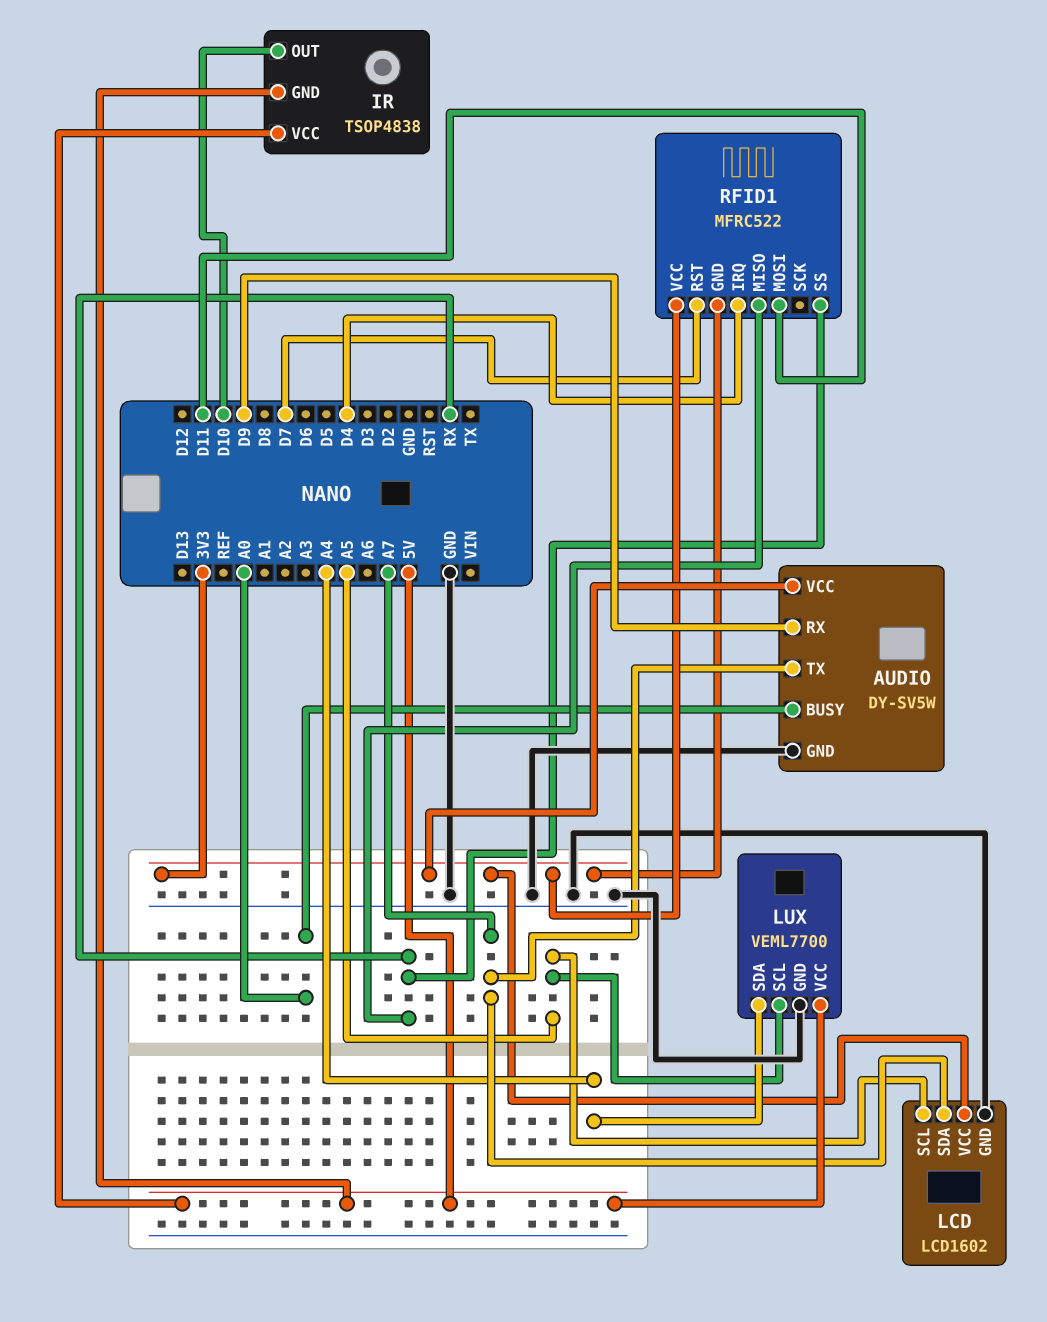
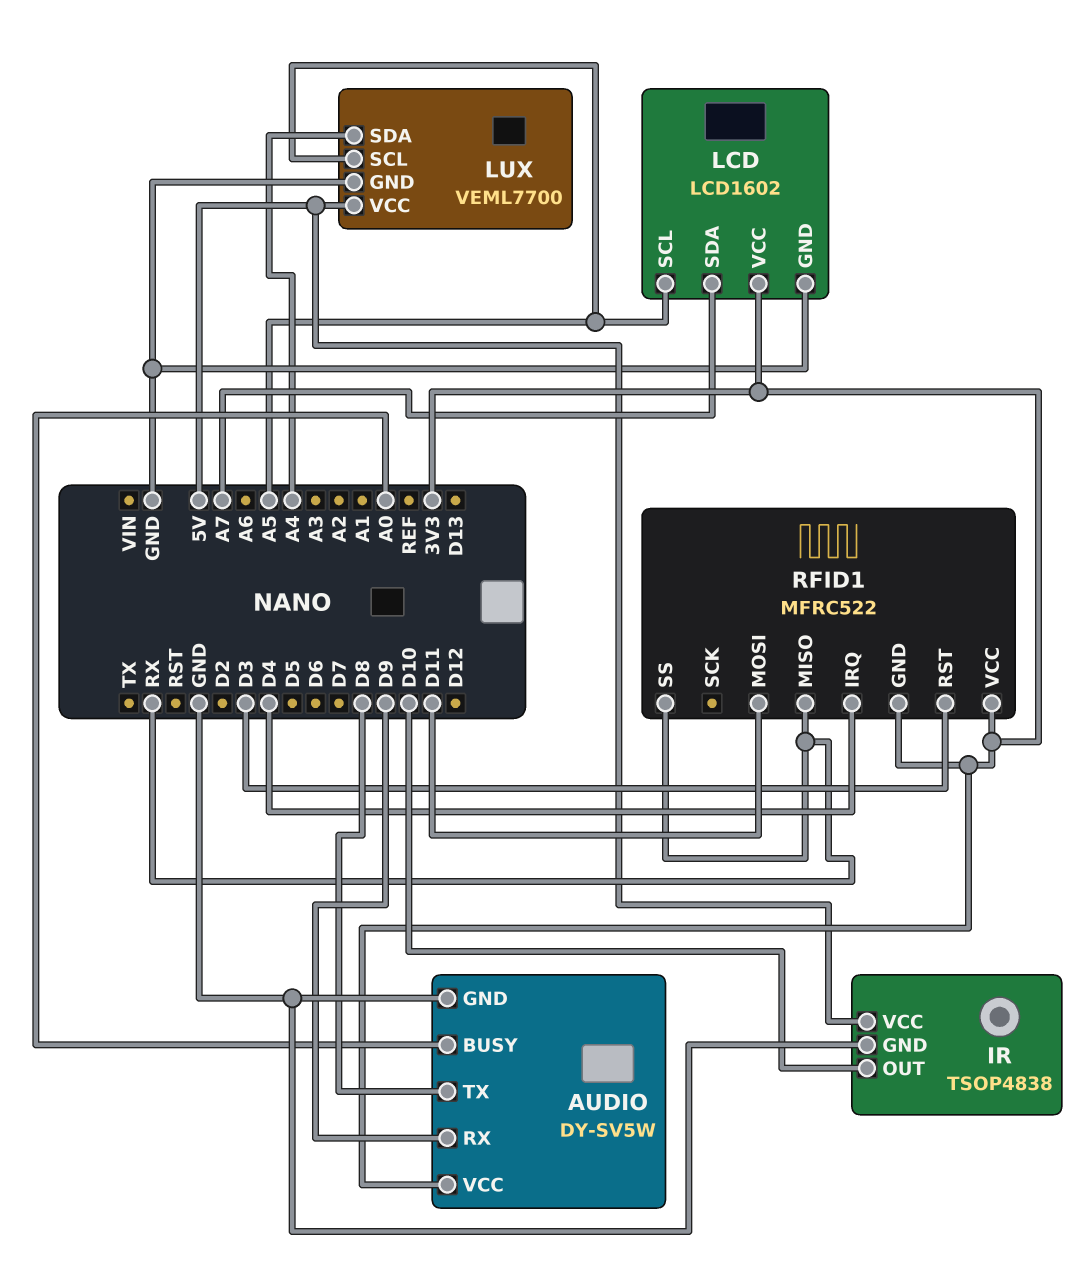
AUDIO pin TX: A7 -> D8
IR pin GND: 5V -> GND
RFID1 pin RST: D7 -> D3

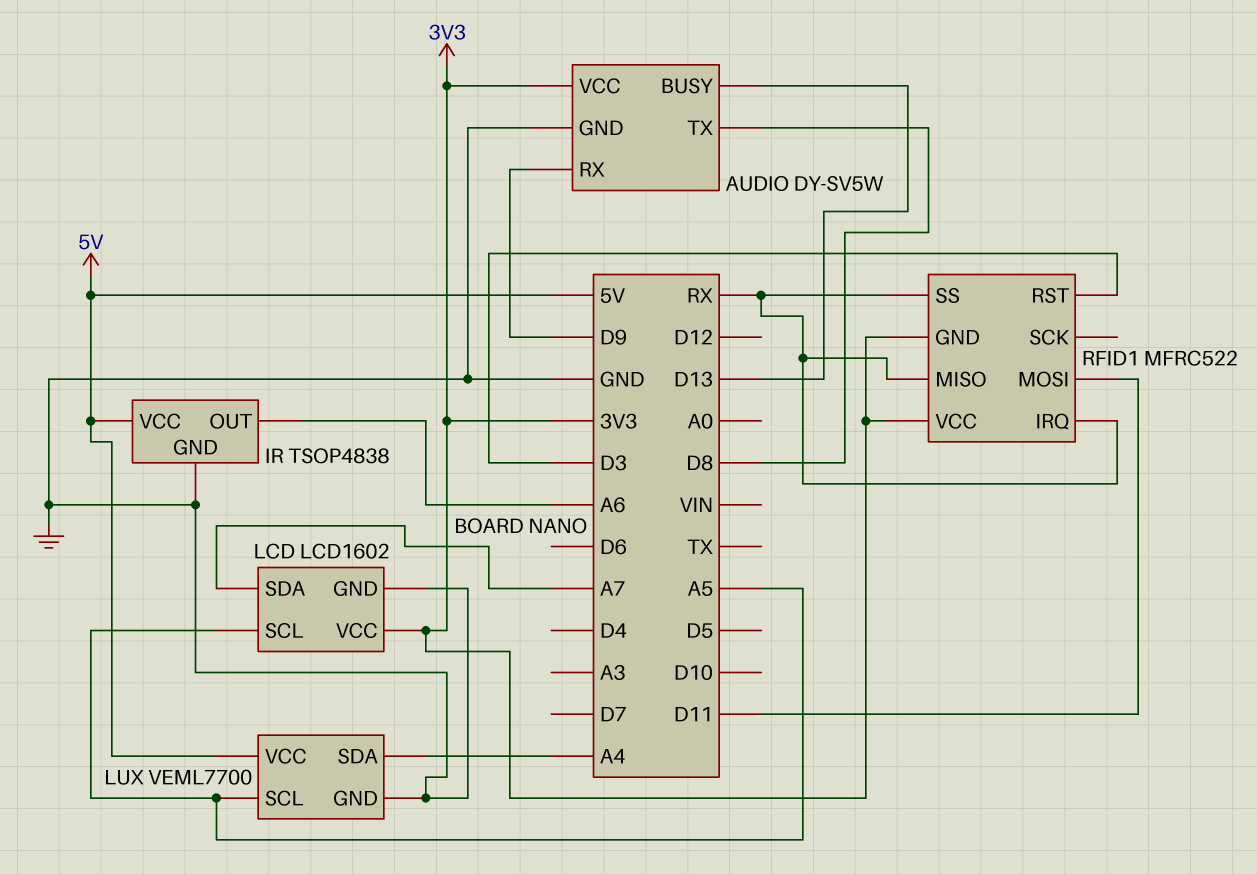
AUDIO pin BUSY: A0 -> D13
IR pin OUT: D10 -> A6
RFID1 pin IRQ: D4 -> RX

